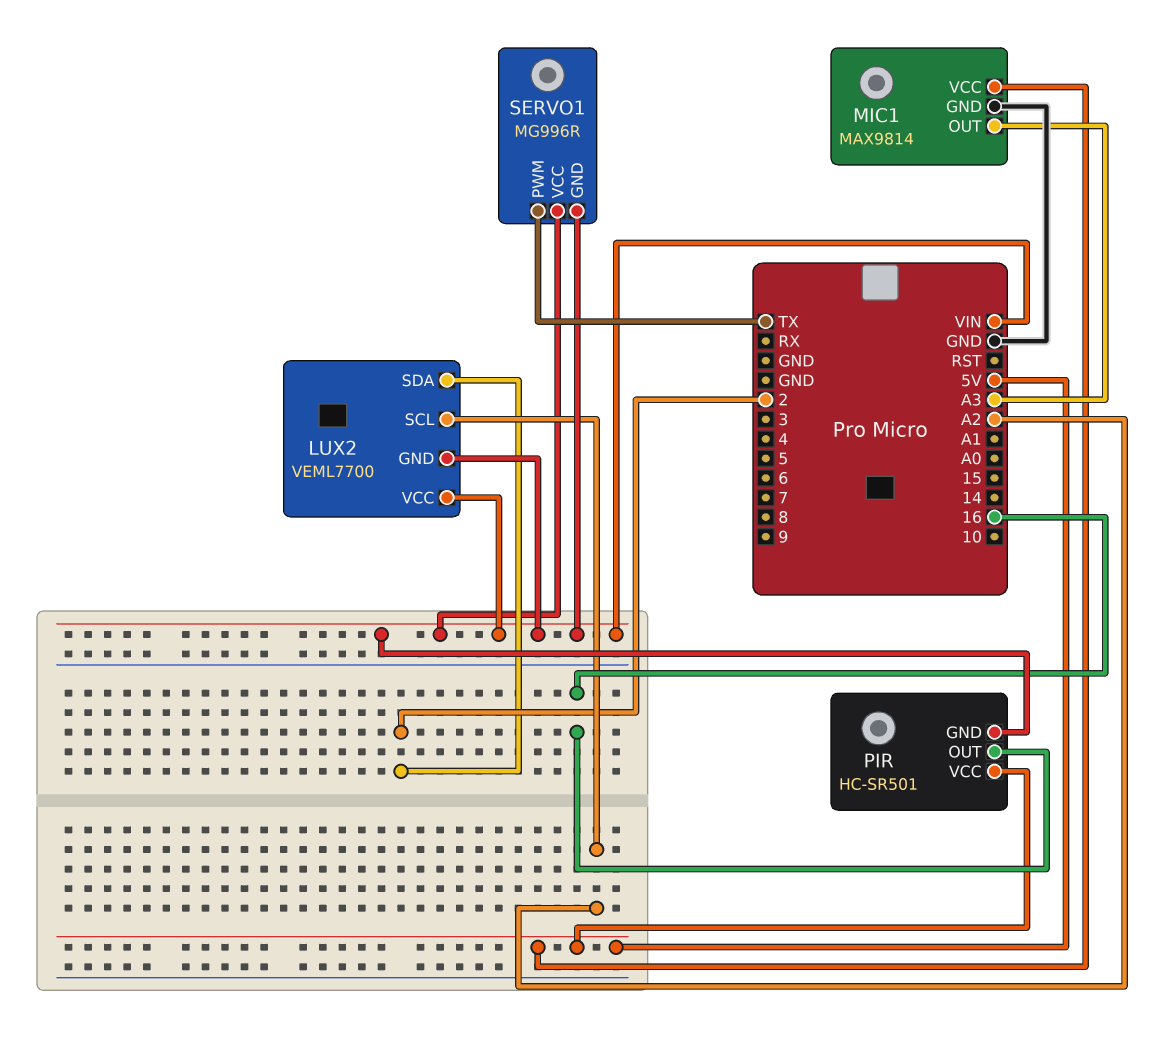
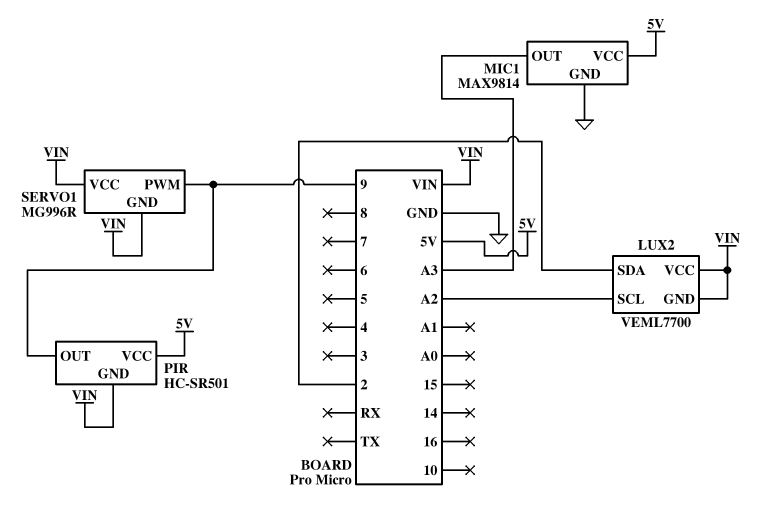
PIR pin OUT: 16 -> 9
SERVO1 pin PWM: TX -> 9

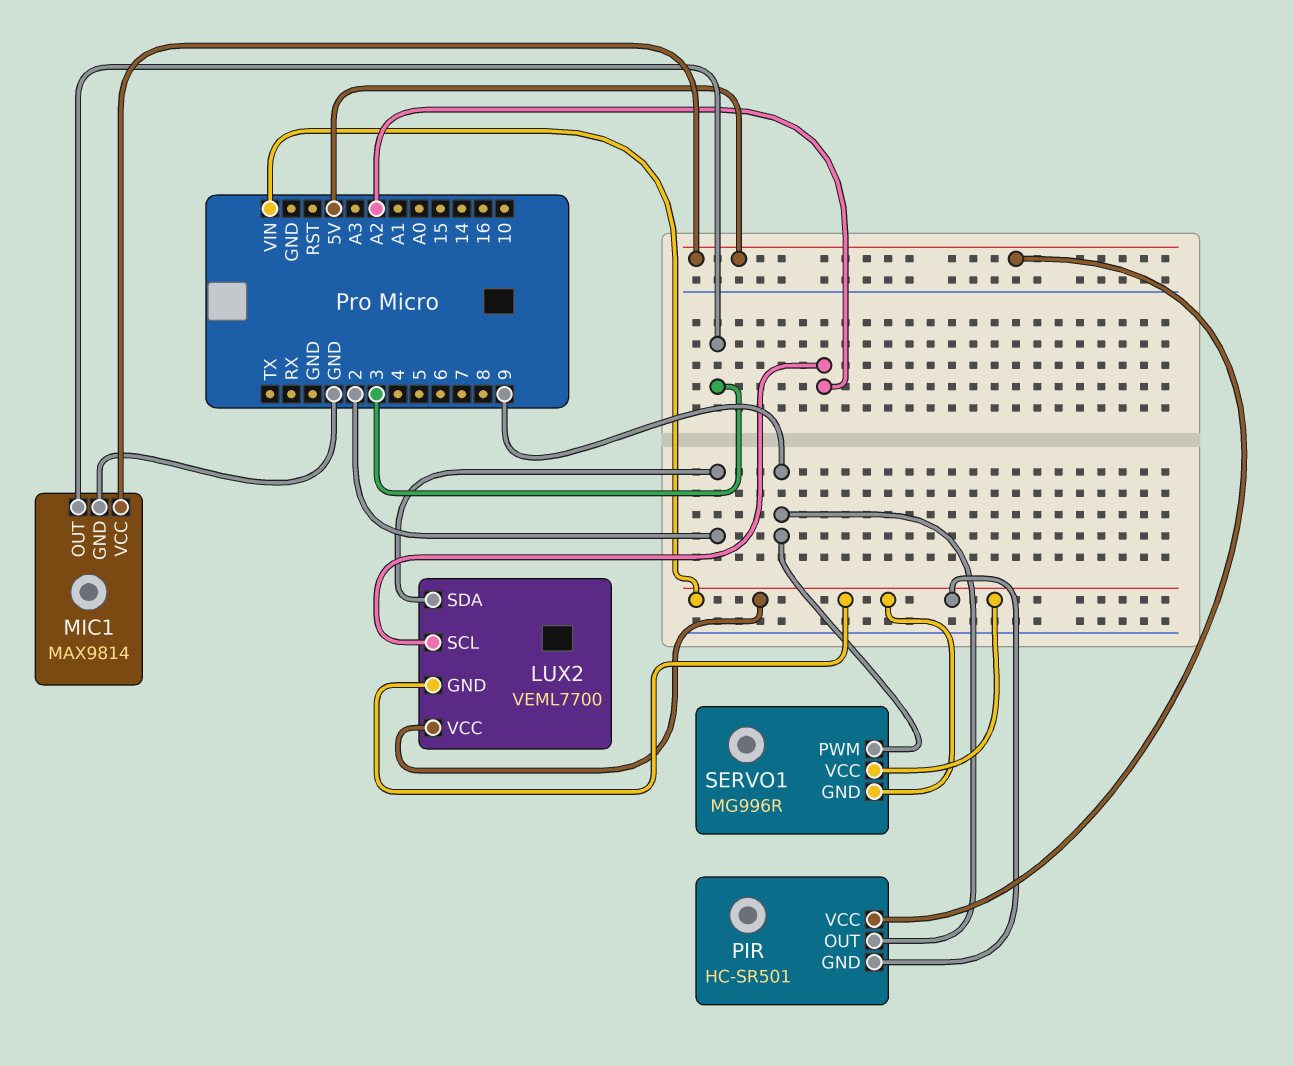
MIC1 pin OUT: A3 -> 3

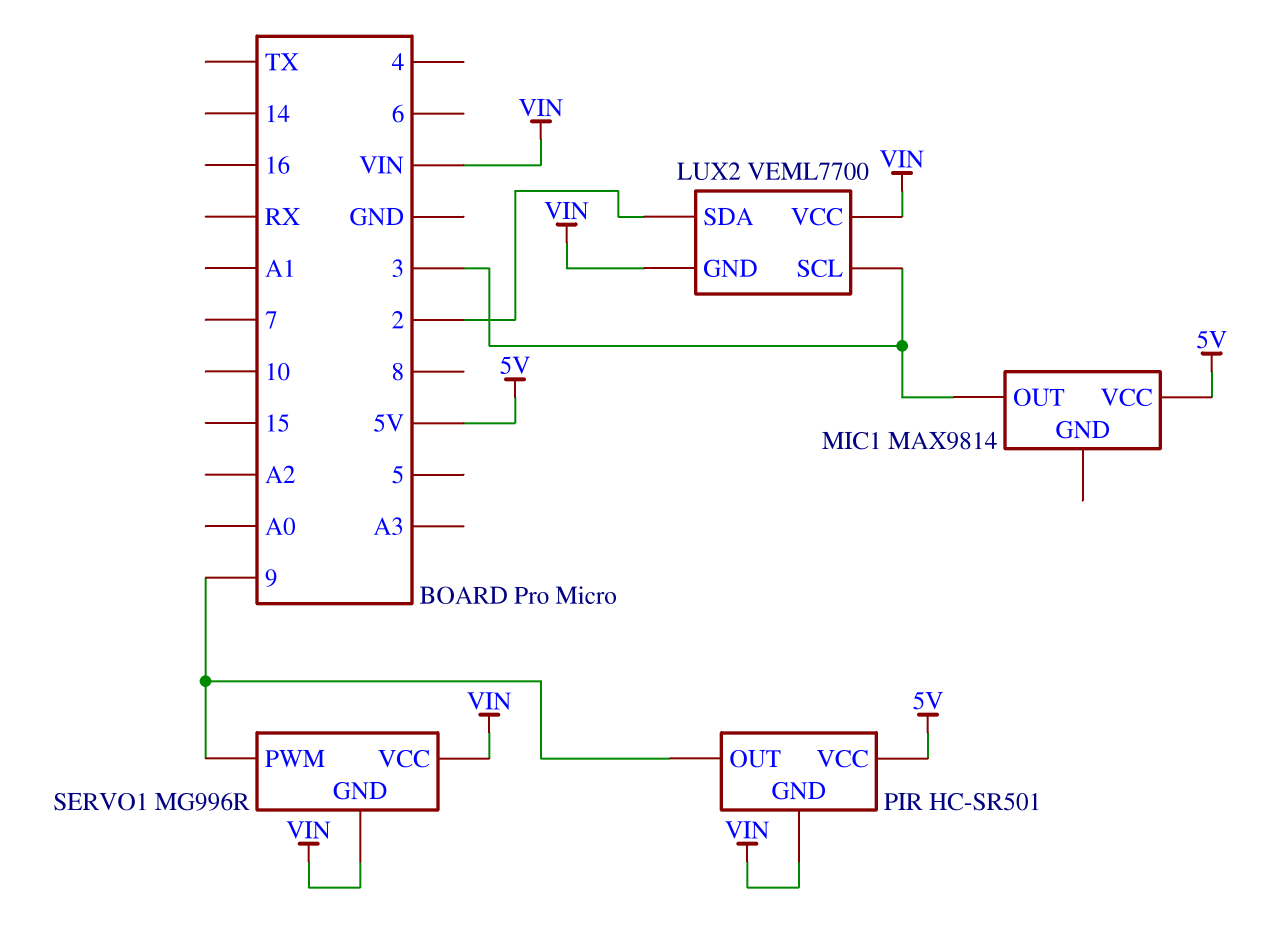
LUX2 pin SCL: A2 -> 3
MIC1 pin GND: GND -> none

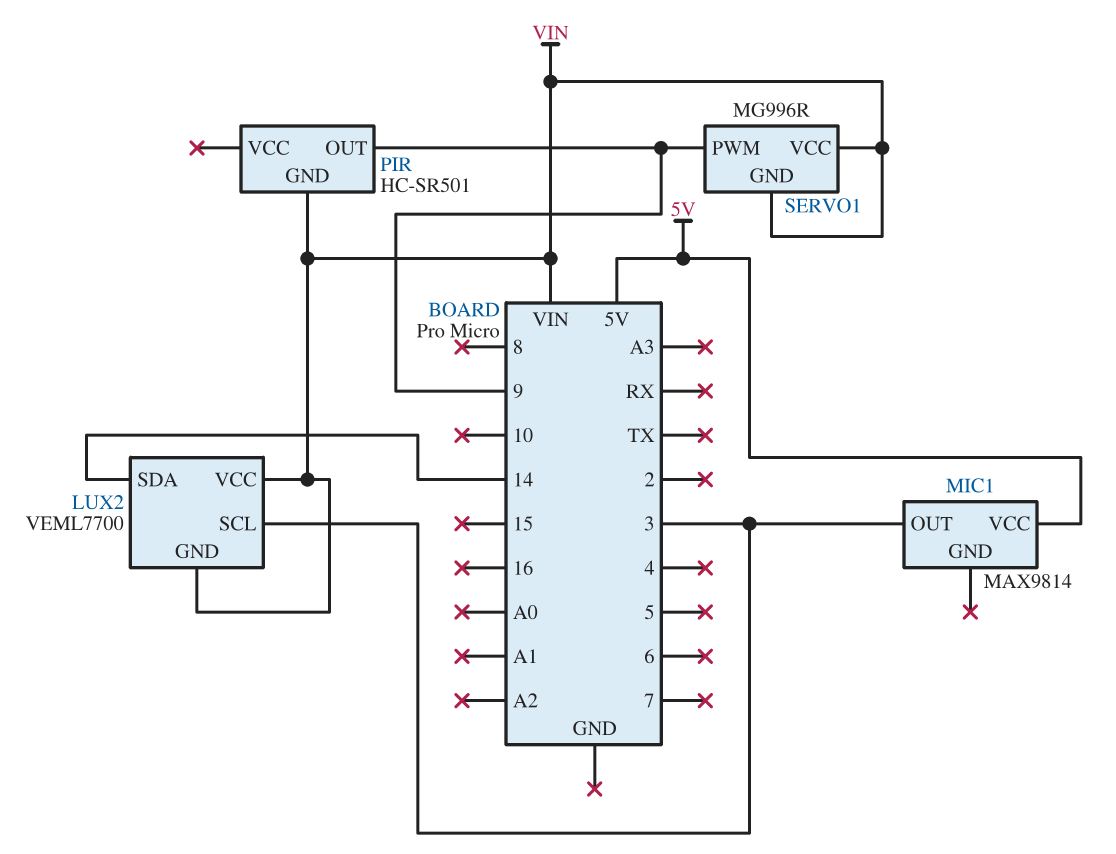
LUX2 pin SDA: 2 -> 14
PIR pin VCC: 5V -> none

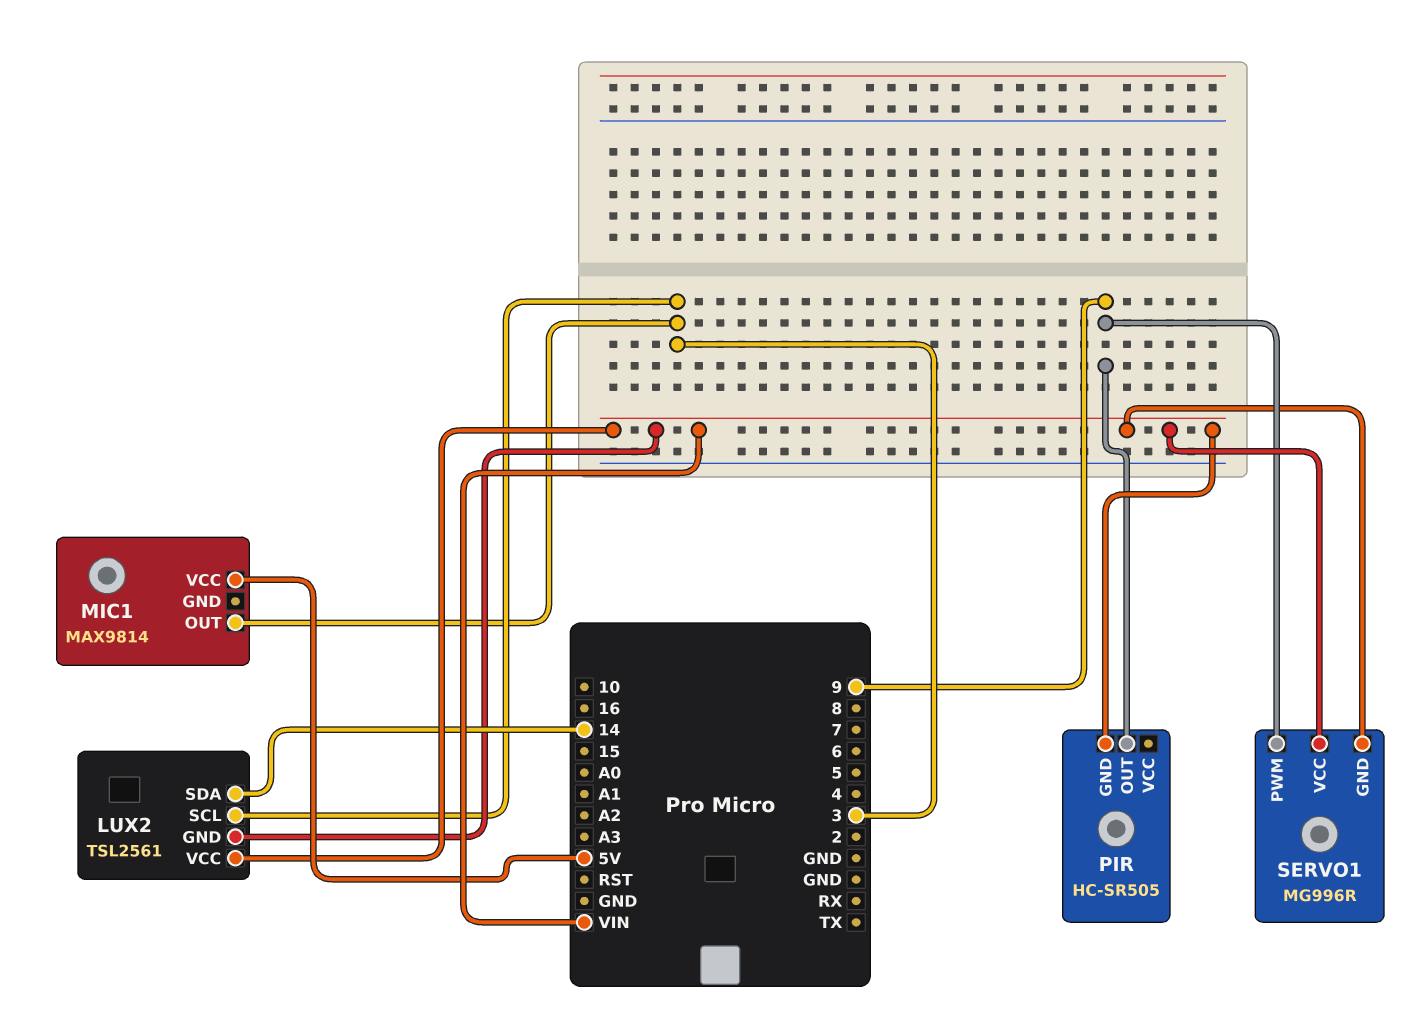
LUX2: VEML7700 -> TSL2561
PIR: HC-SR501 -> HC-SR505

